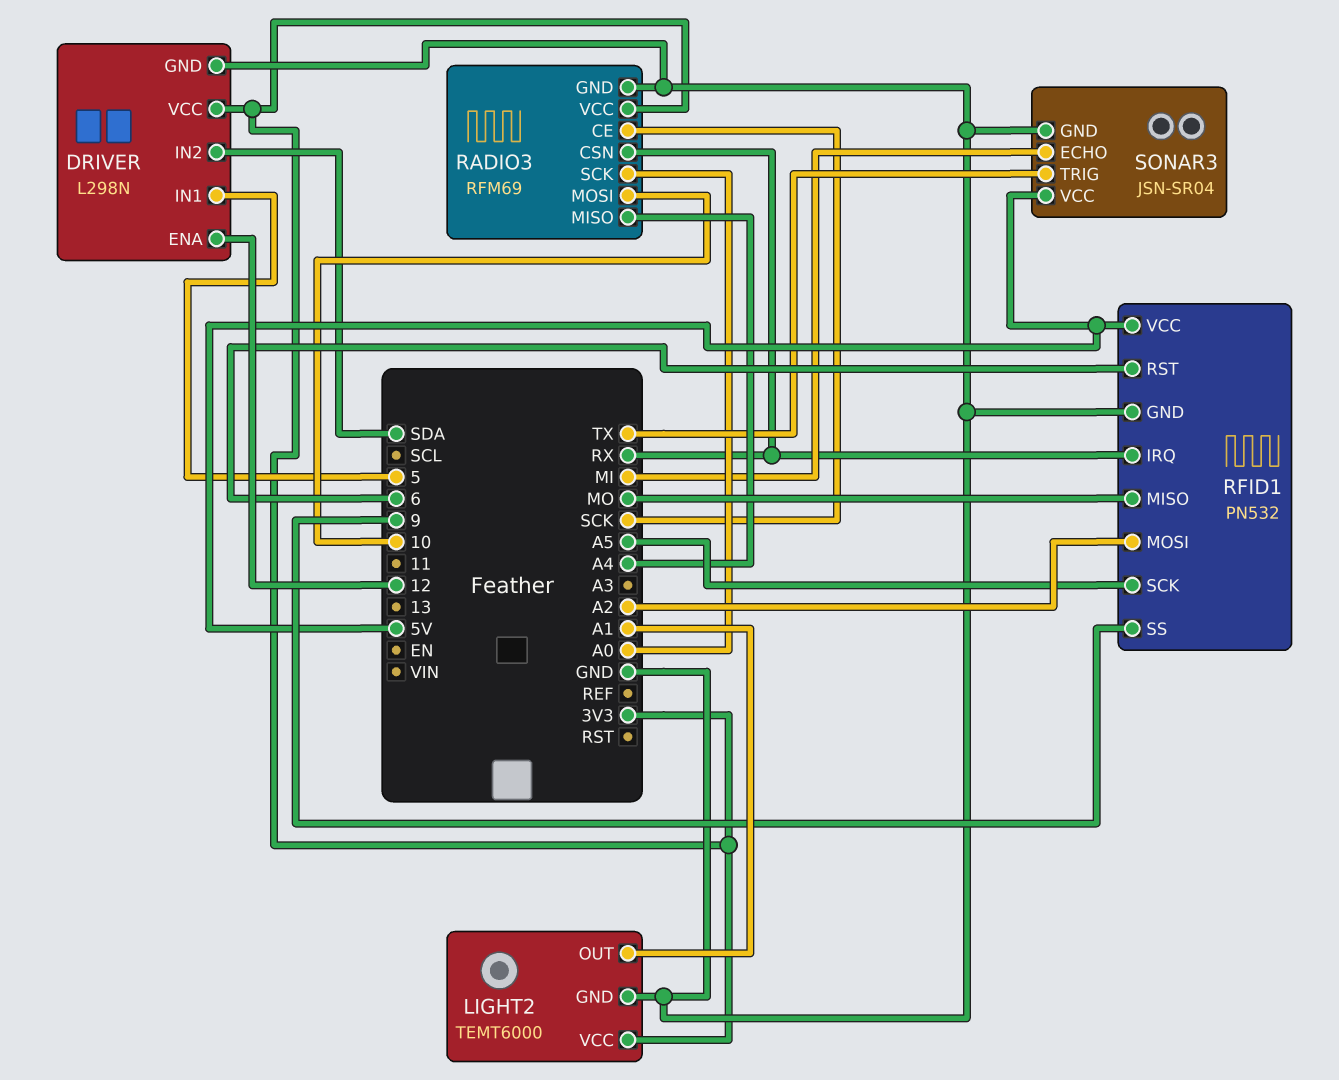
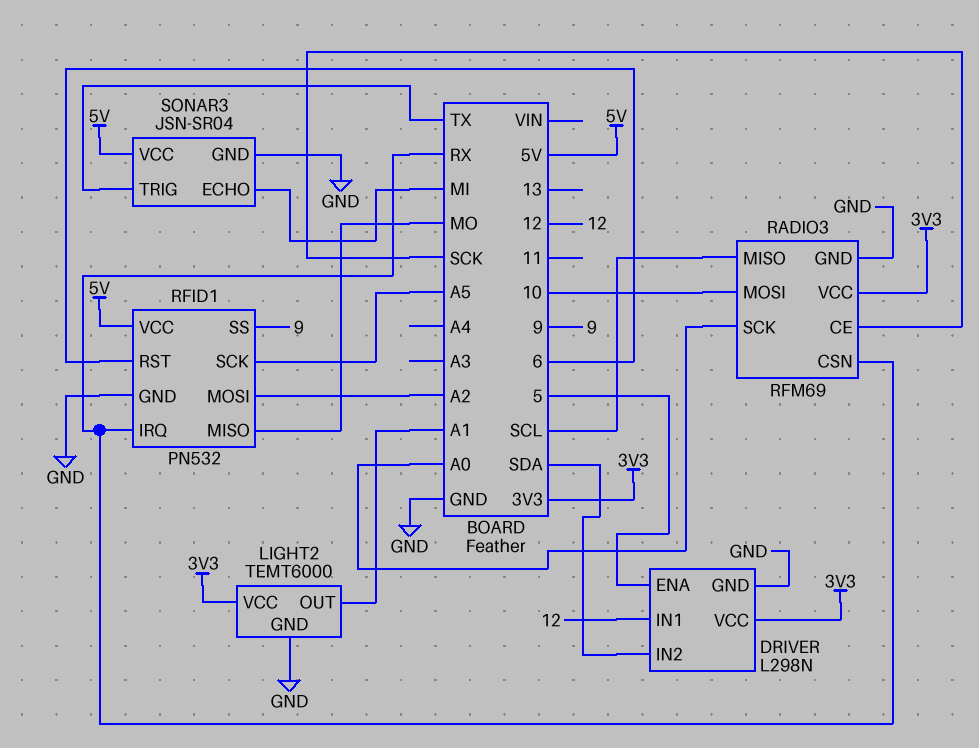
DRIVER pin ENA: 12 -> 5
DRIVER pin IN1: 5 -> 12
RADIO3 pin MISO: A4 -> SCL

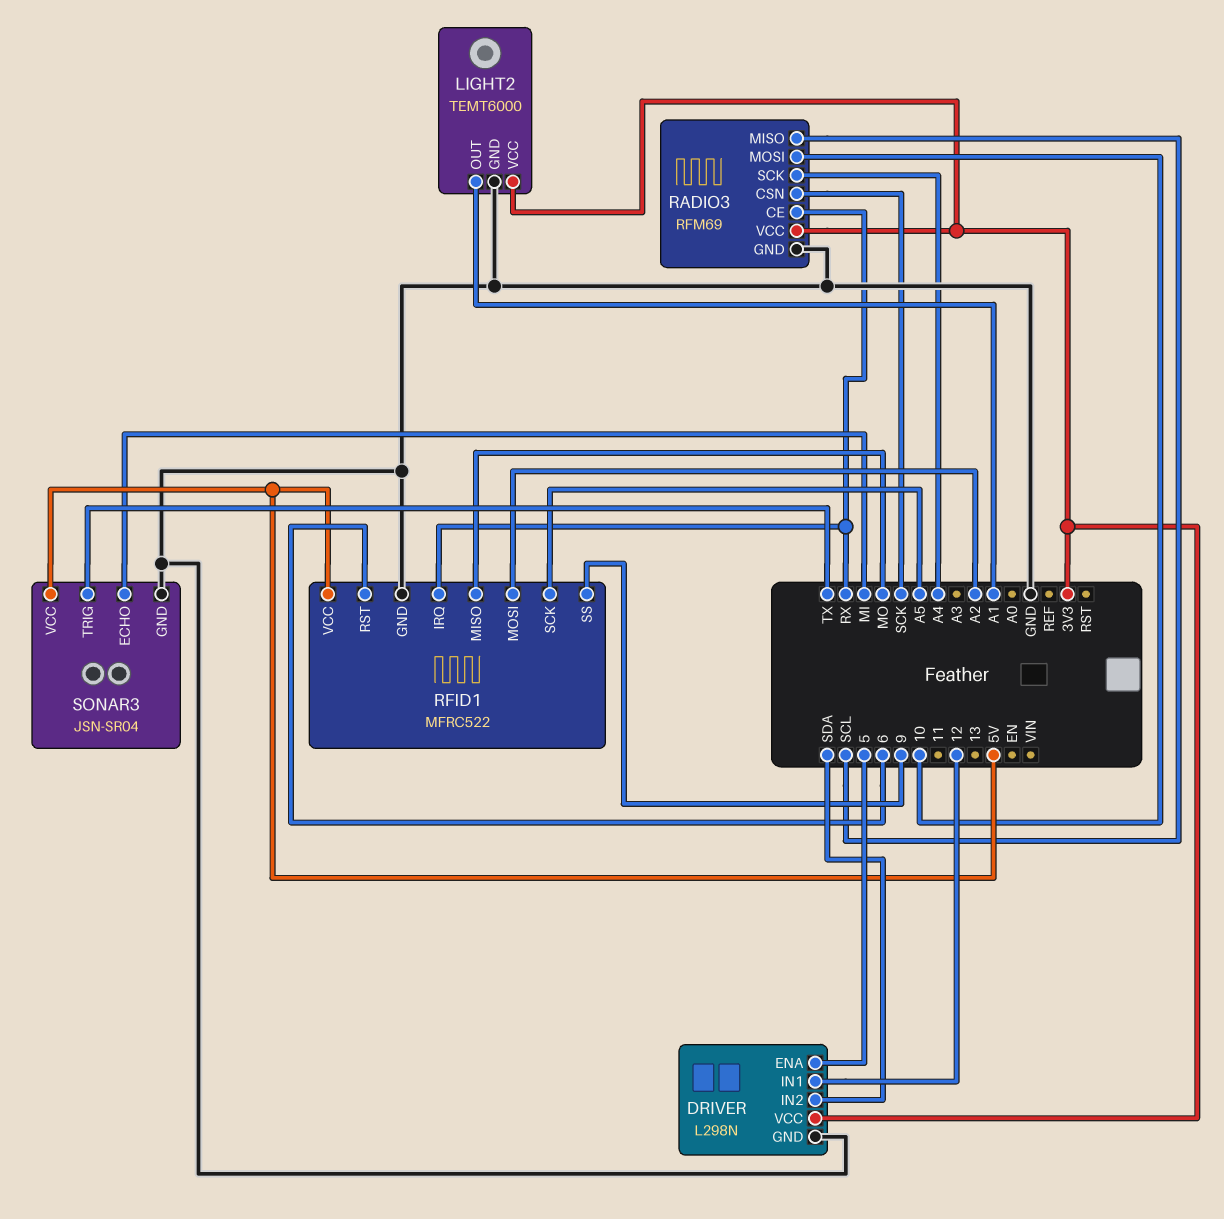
RADIO3 pin CE: SCK -> RX
RADIO3 pin CSN: RX -> SCK
RADIO3 pin SCK: A0 -> A4
RFID1: PN532 -> MFRC522

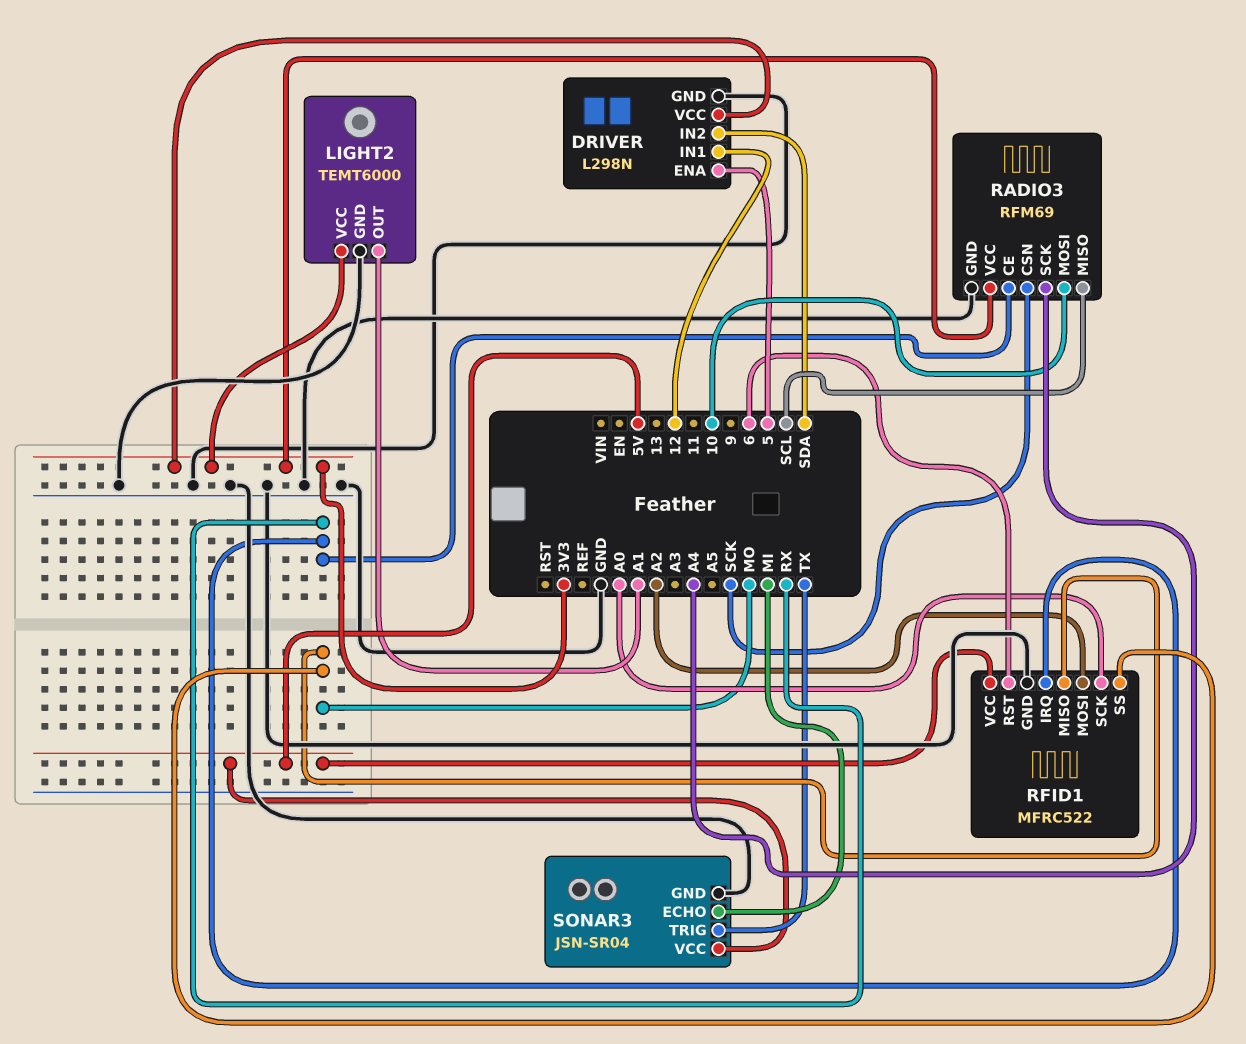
RFID1 pin SCK: A5 -> A0
RFID1 pin SS: 9 -> MO

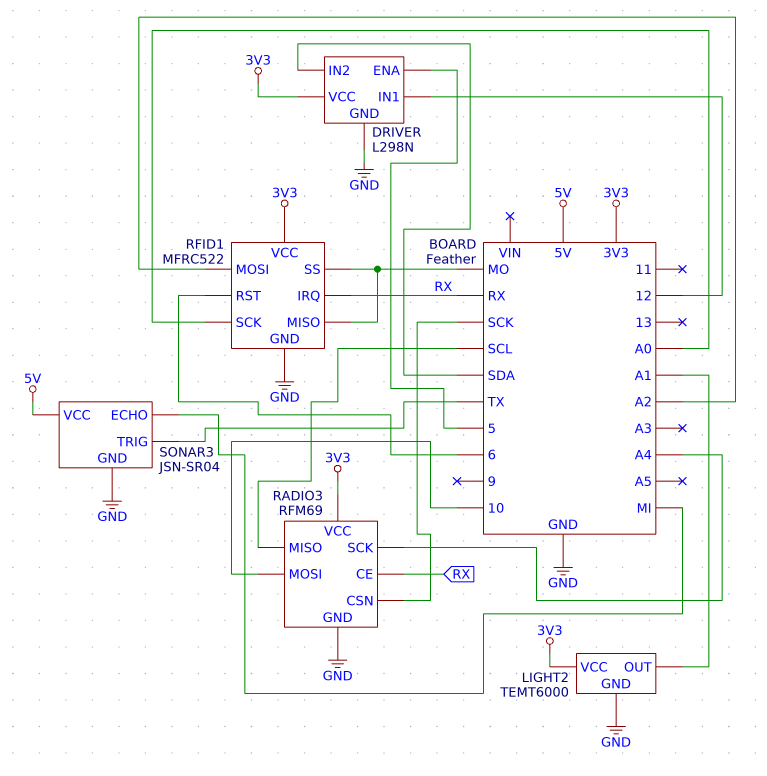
RFID1 pin VCC: 5V -> 3V3

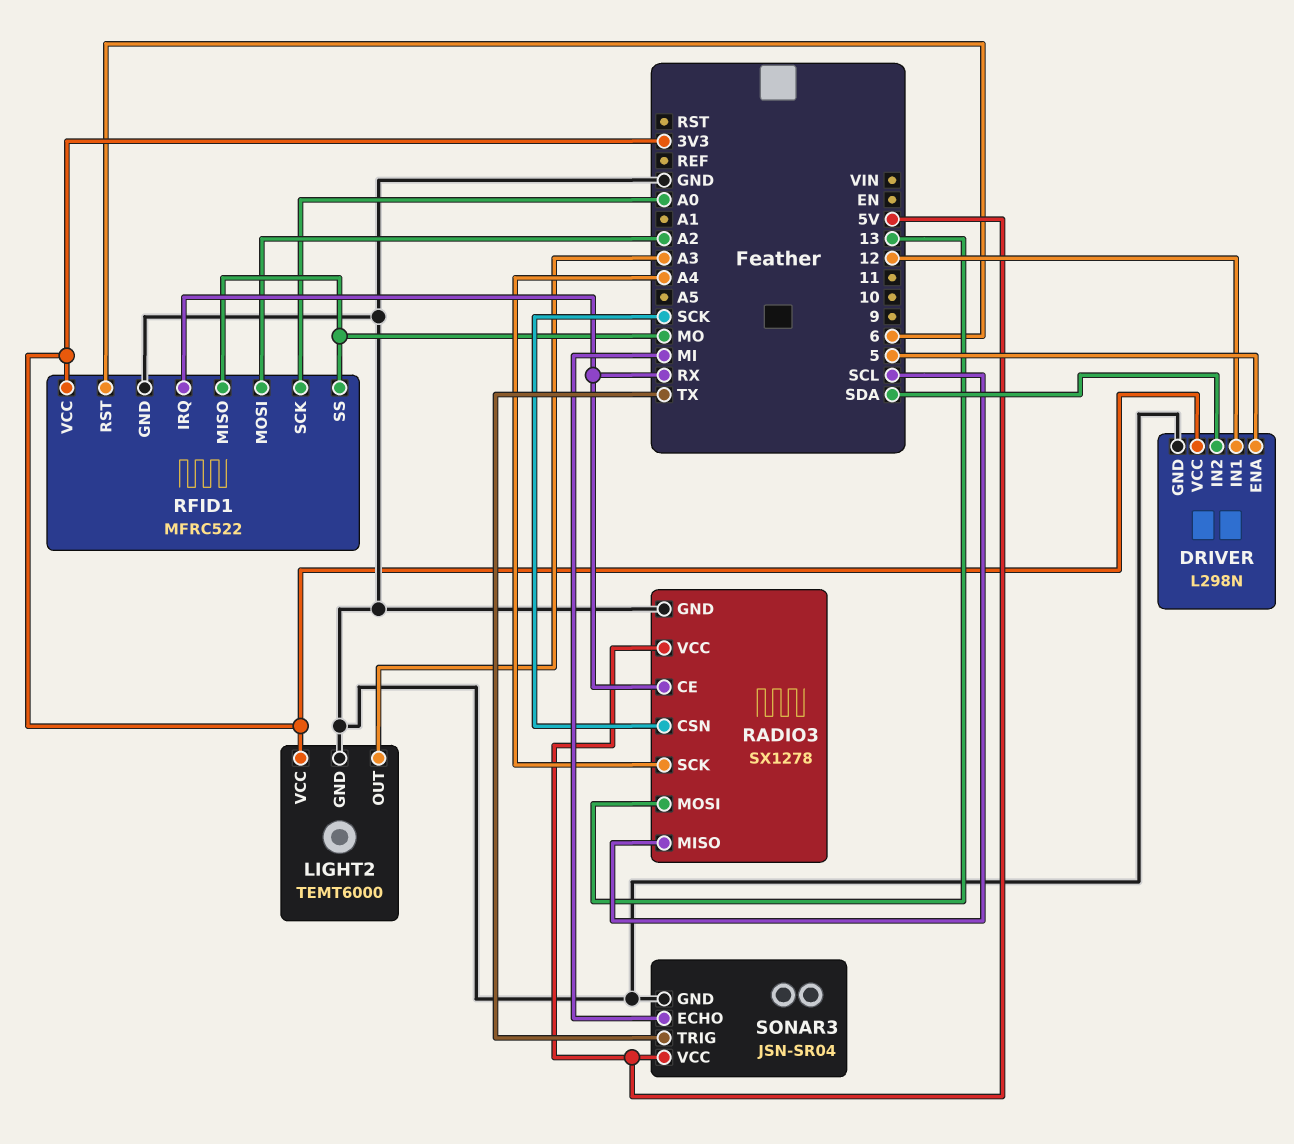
LIGHT2 pin OUT: A1 -> A3
RADIO3: RFM69 -> SX1278
RADIO3 pin MOSI: 10 -> 13
RADIO3 pin VCC: 3V3 -> 5V

